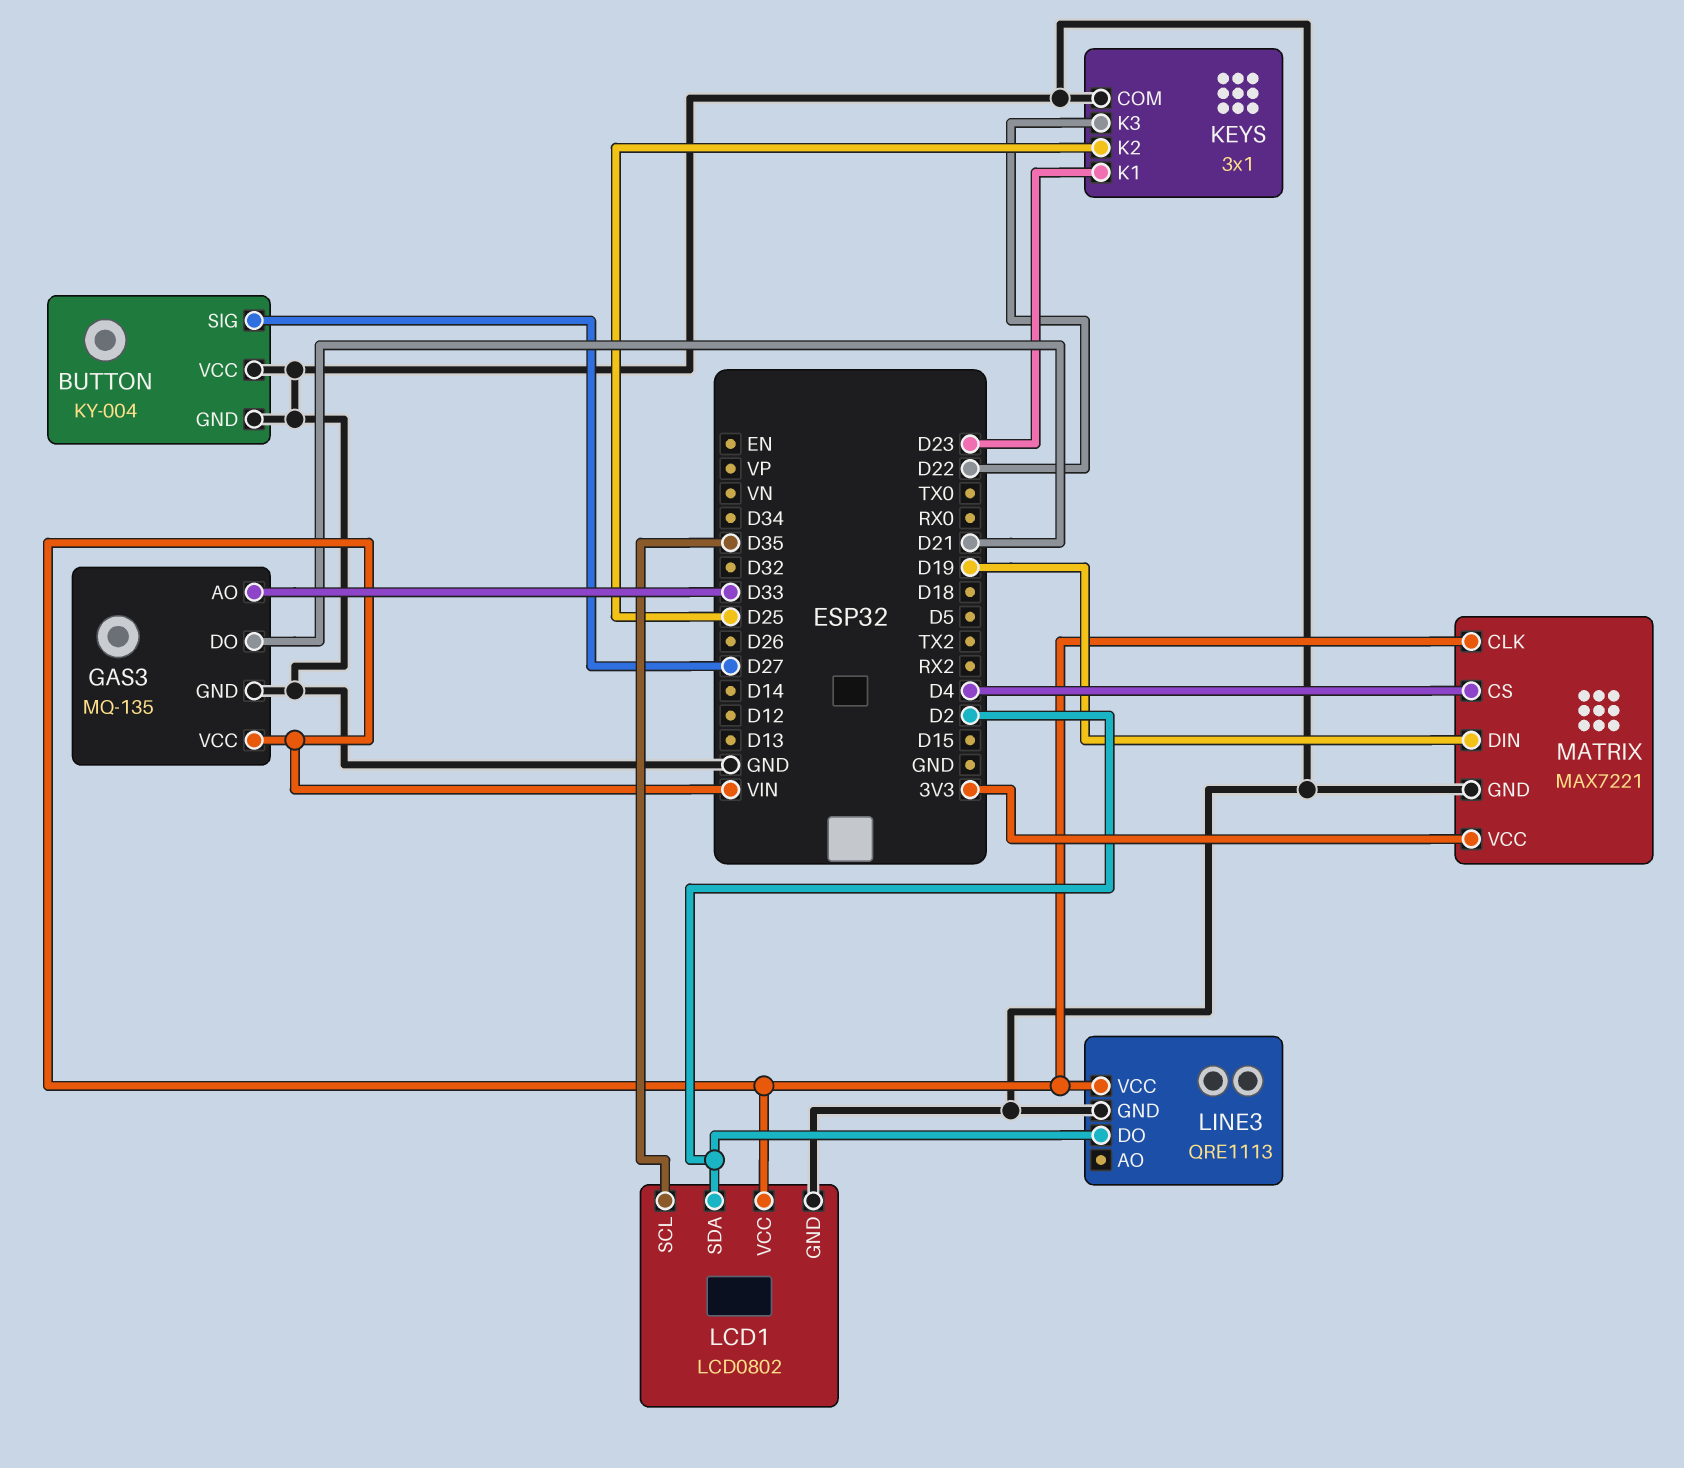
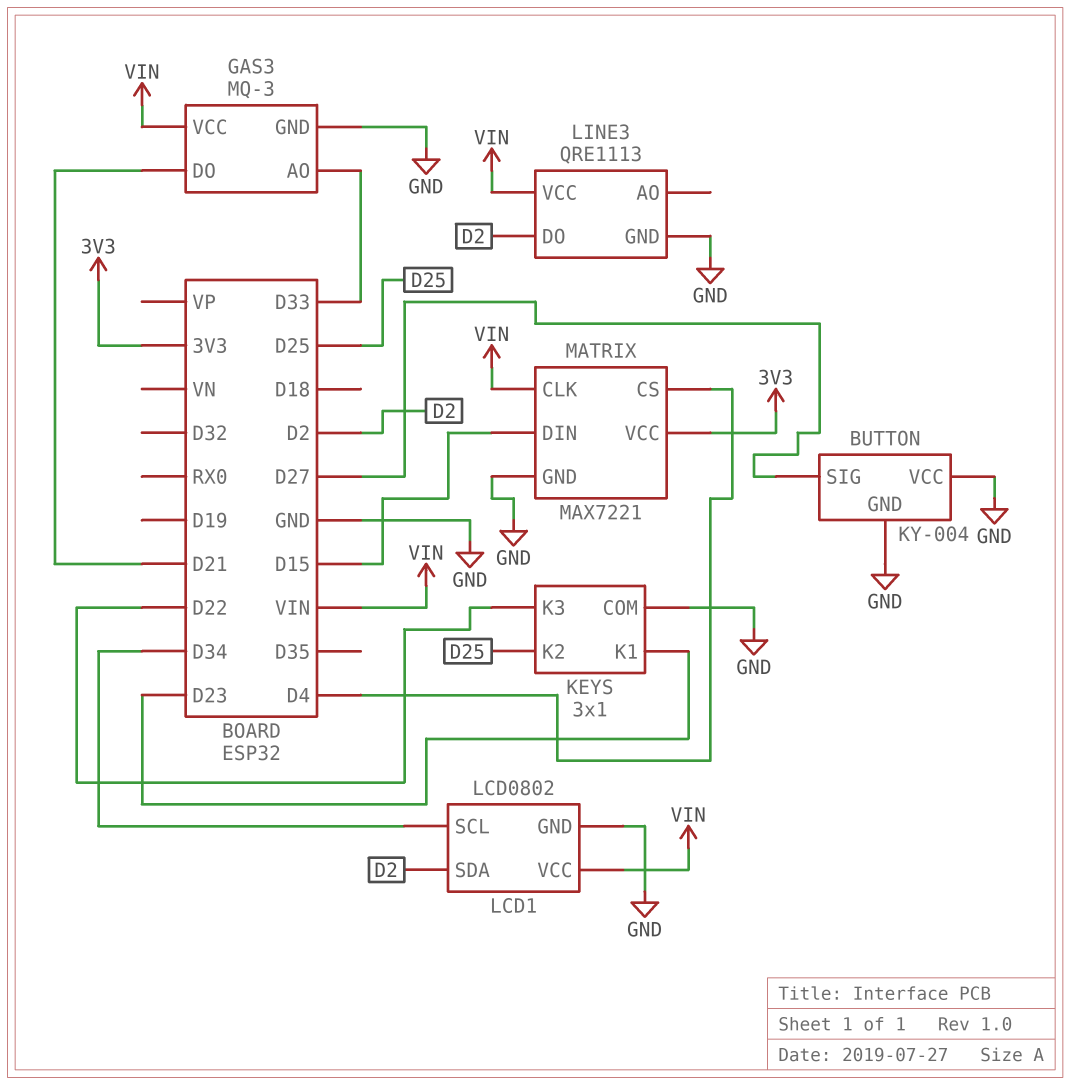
GAS3: MQ-135 -> MQ-3
LCD1 pin SCL: D35 -> D34
MATRIX pin DIN: D19 -> D15

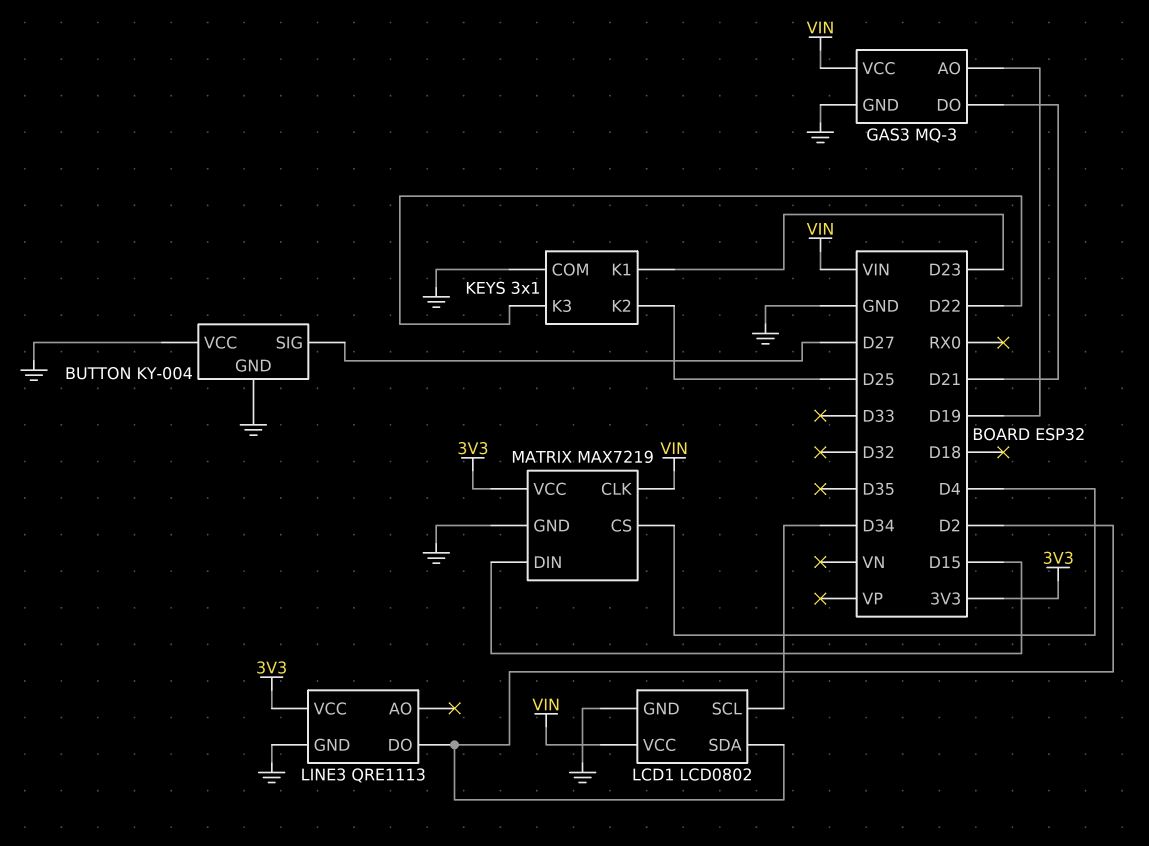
GAS3 pin AO: D33 -> D19
LINE3 pin VCC: VIN -> 3V3
MATRIX: MAX7221 -> MAX7219

